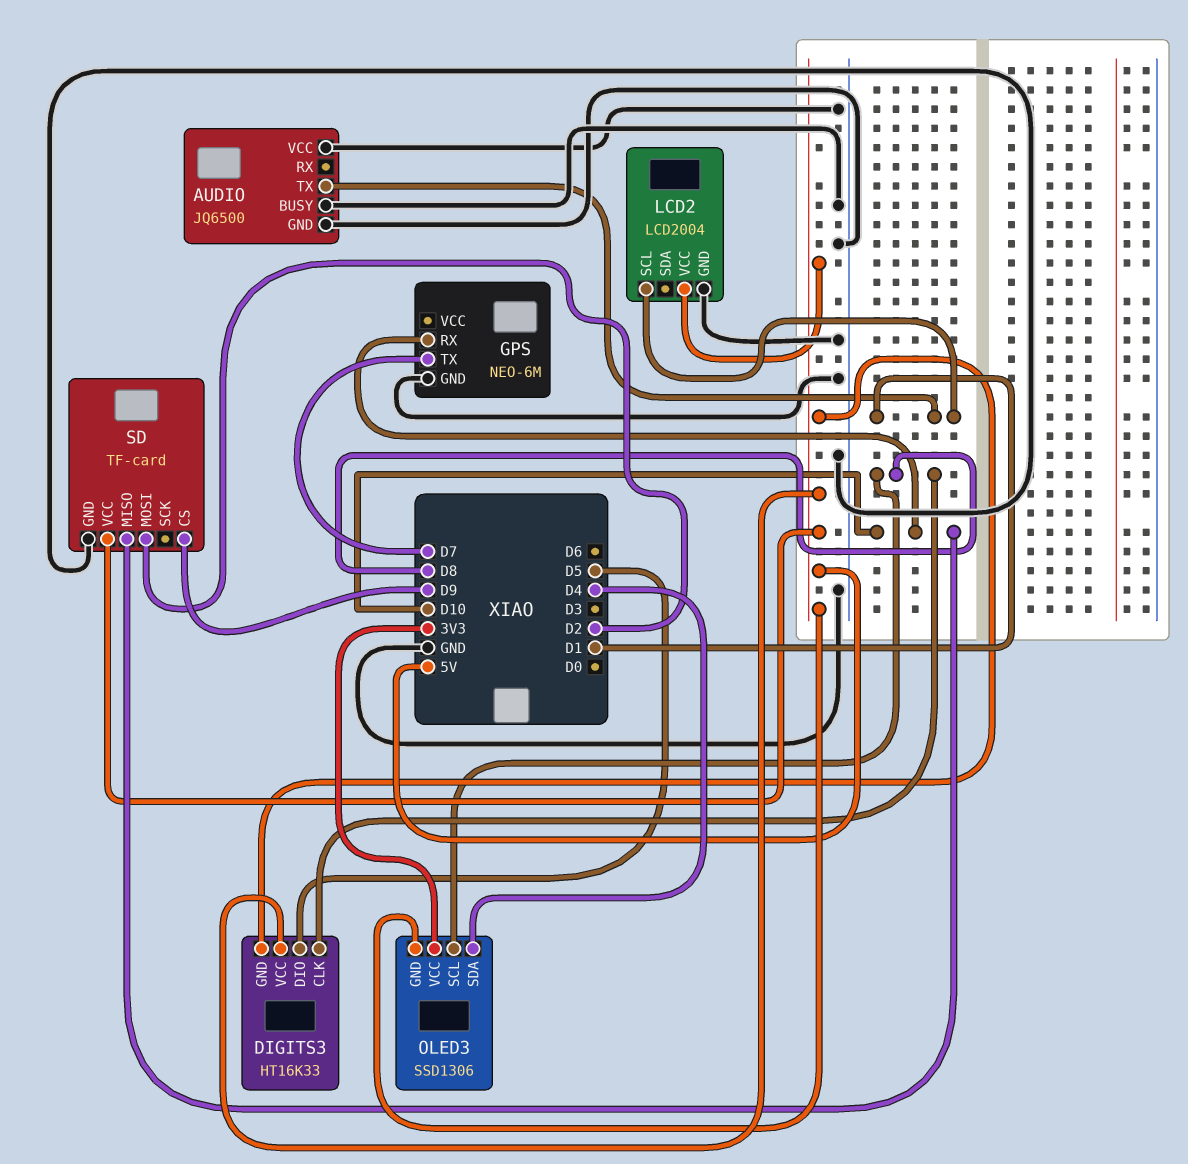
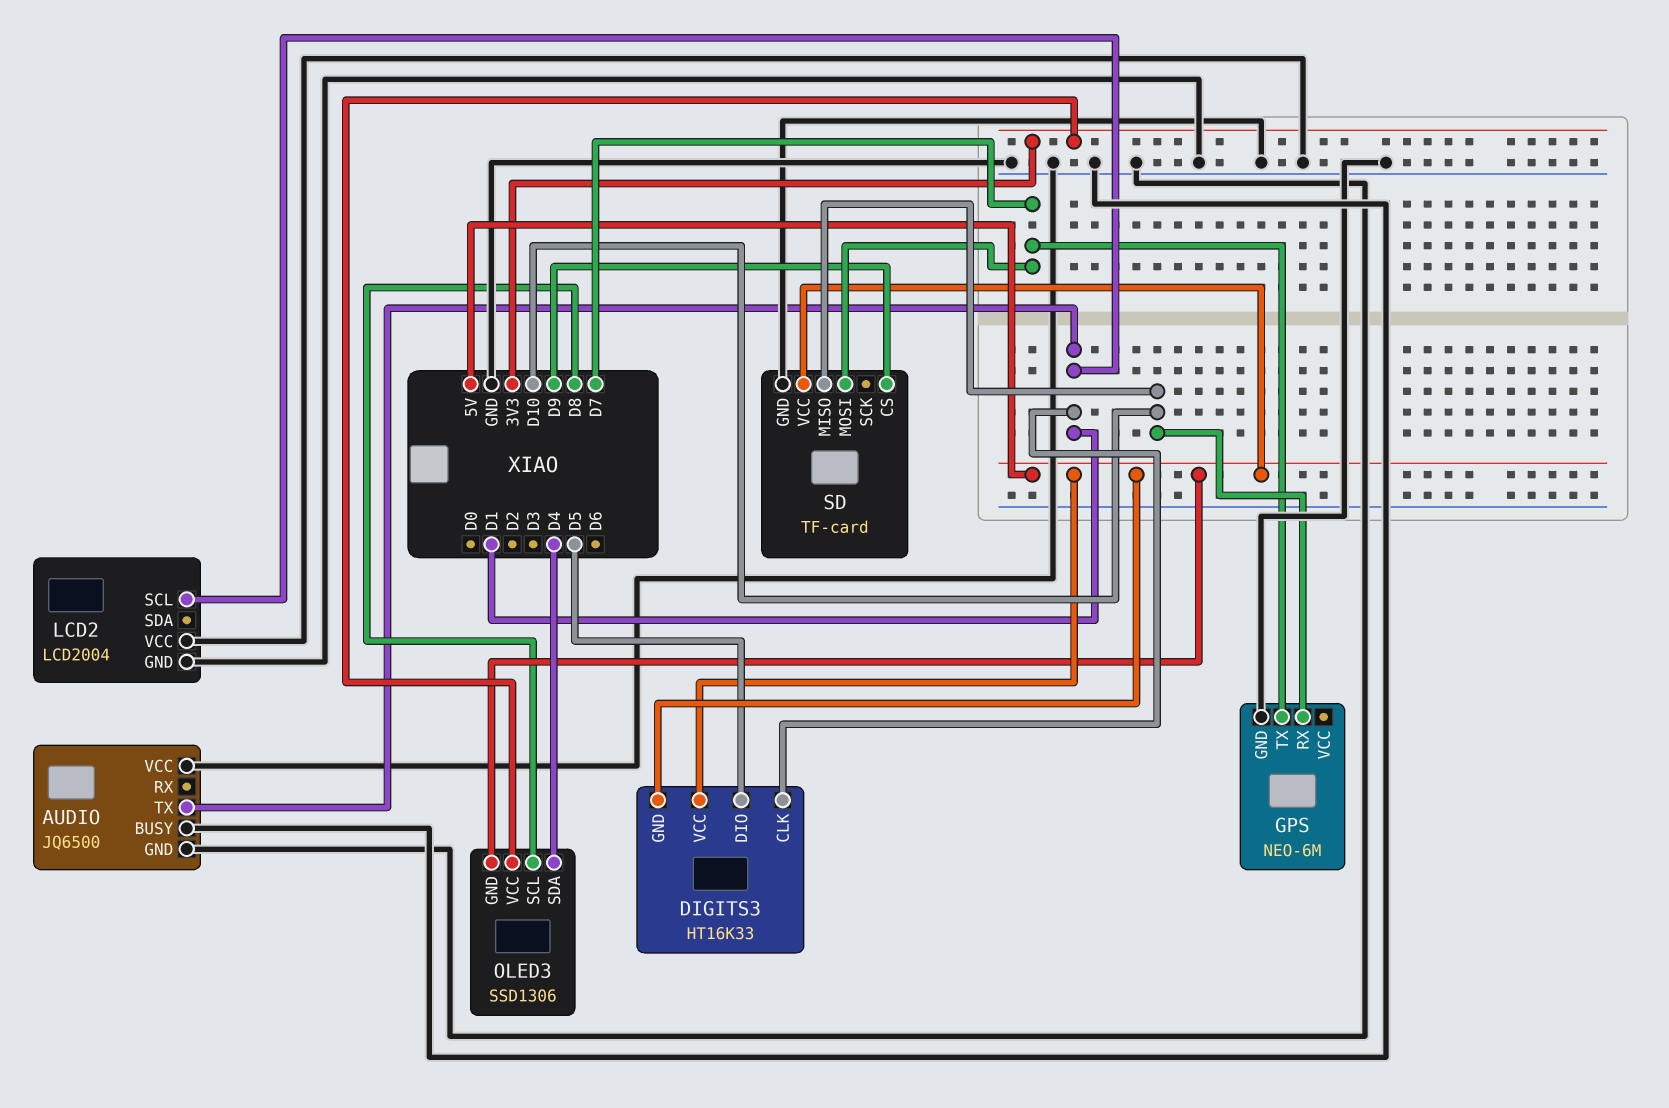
DIGITS3 pin CLK: D8 -> D1
LCD2 pin VCC: 5V -> GND
SD pin MOSI: D2 -> D7

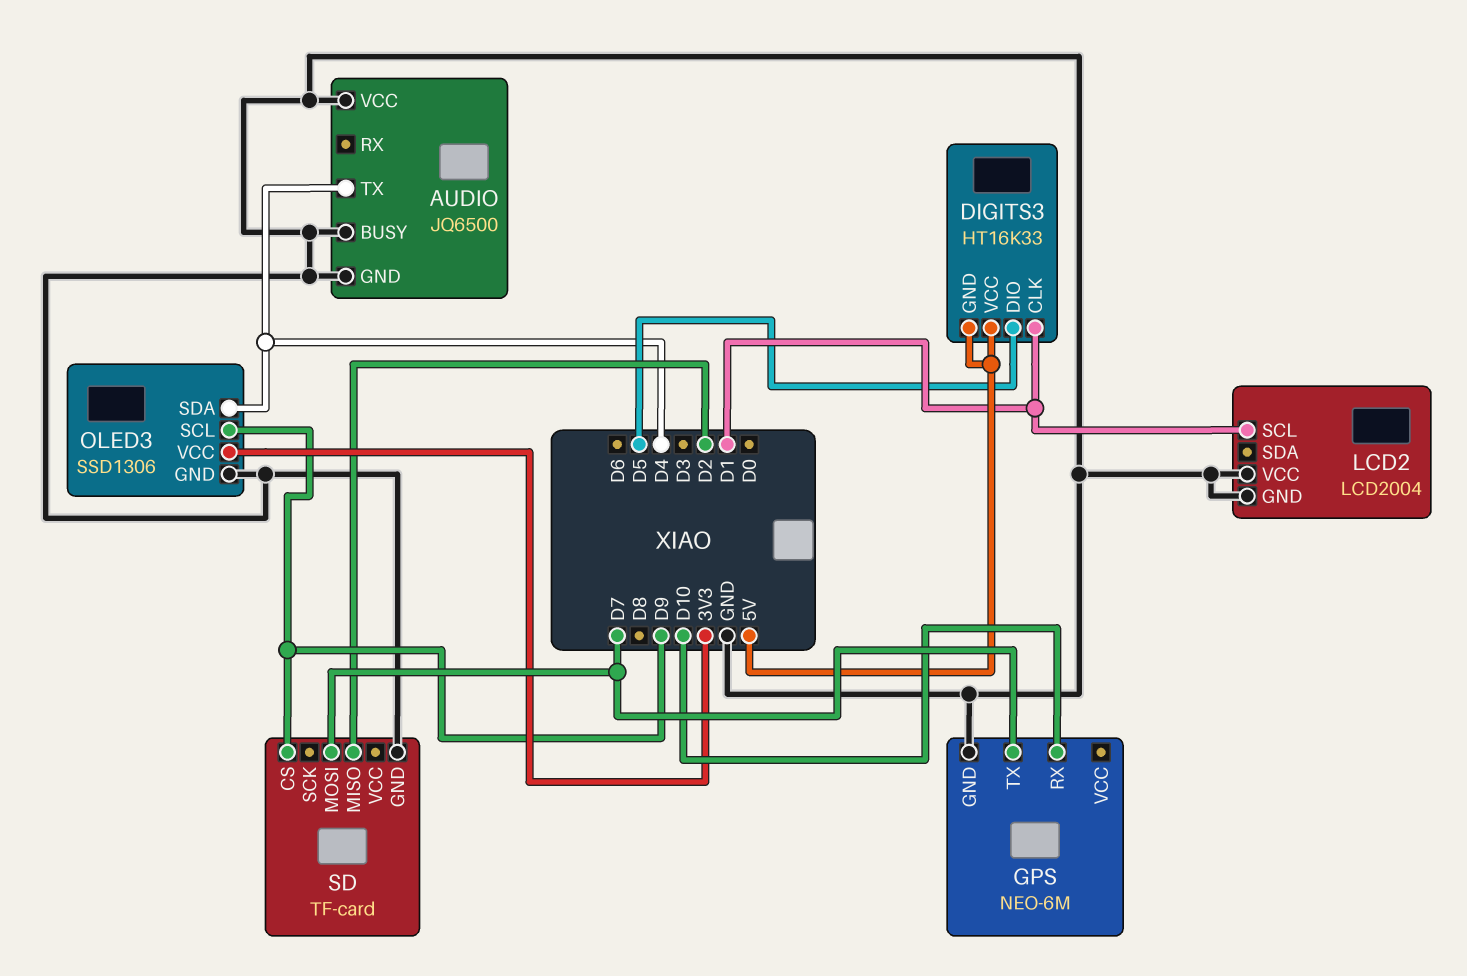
AUDIO pin TX: D1 -> D4
OLED3 pin GND: 5V -> GND
OLED3 pin SCL: D8 -> D9
SD pin MISO: D10 -> D2
SD pin VCC: 5V -> none

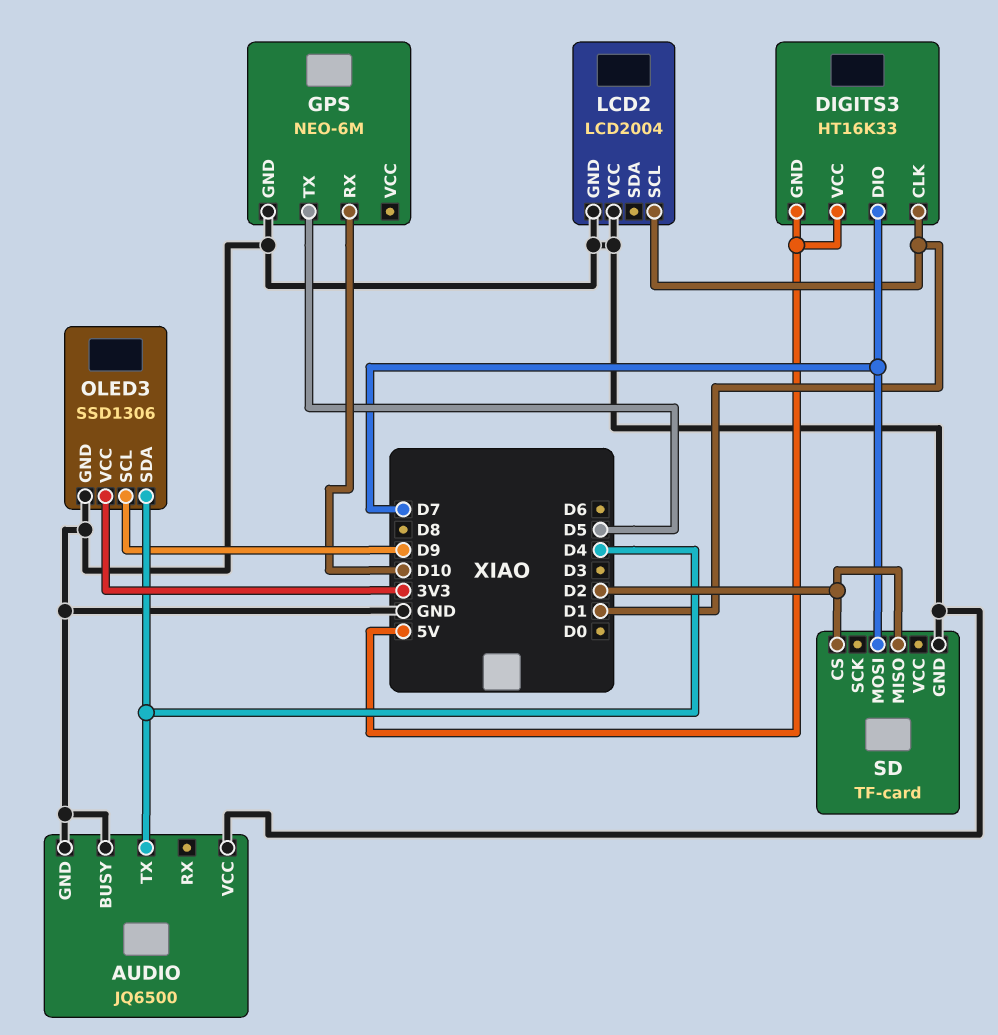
DIGITS3 pin DIO: D5 -> D7
GPS pin TX: D7 -> D5
SD pin CS: D9 -> D2

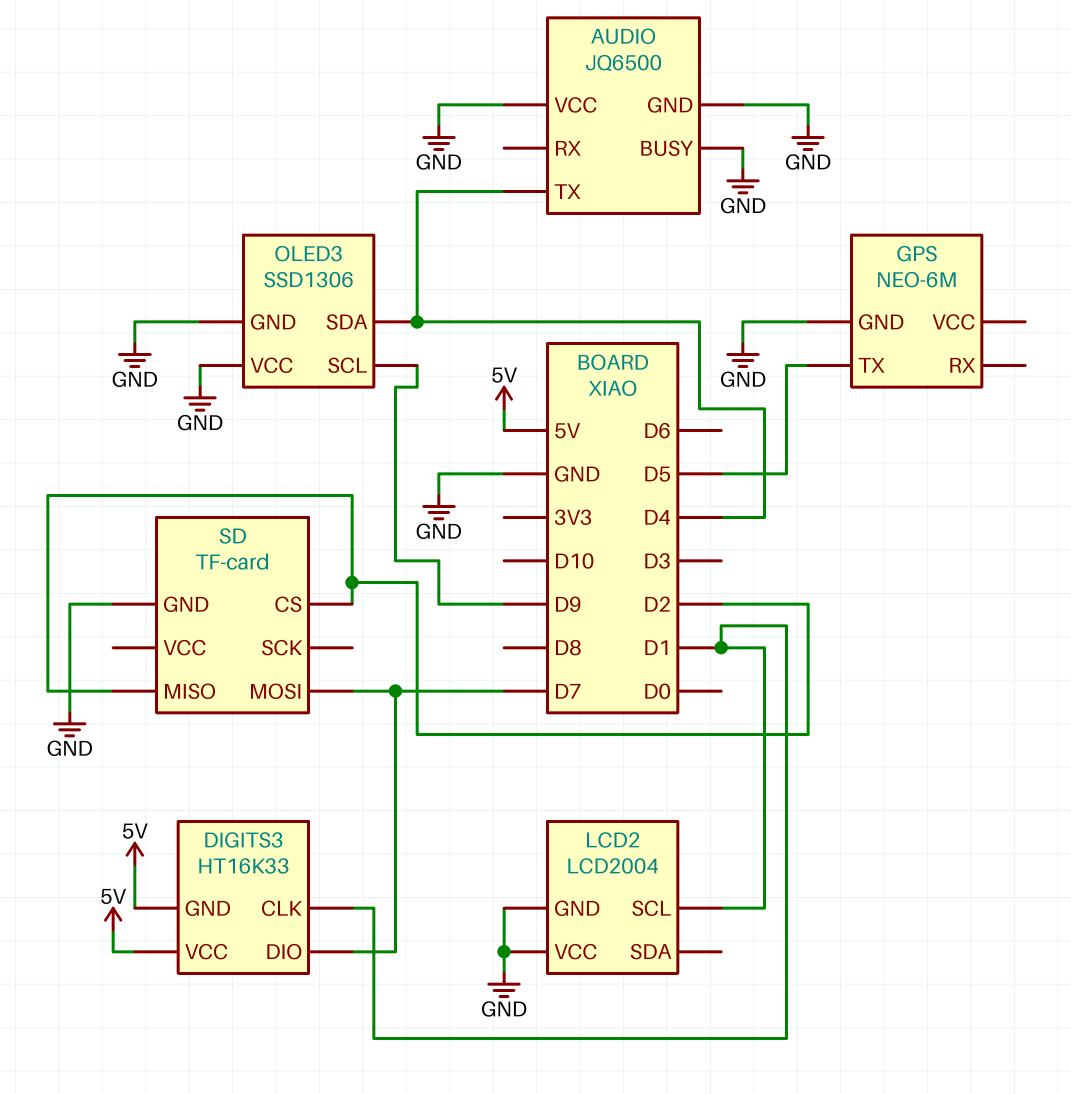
GPS pin RX: D10 -> none
OLED3 pin VCC: 3V3 -> GND

